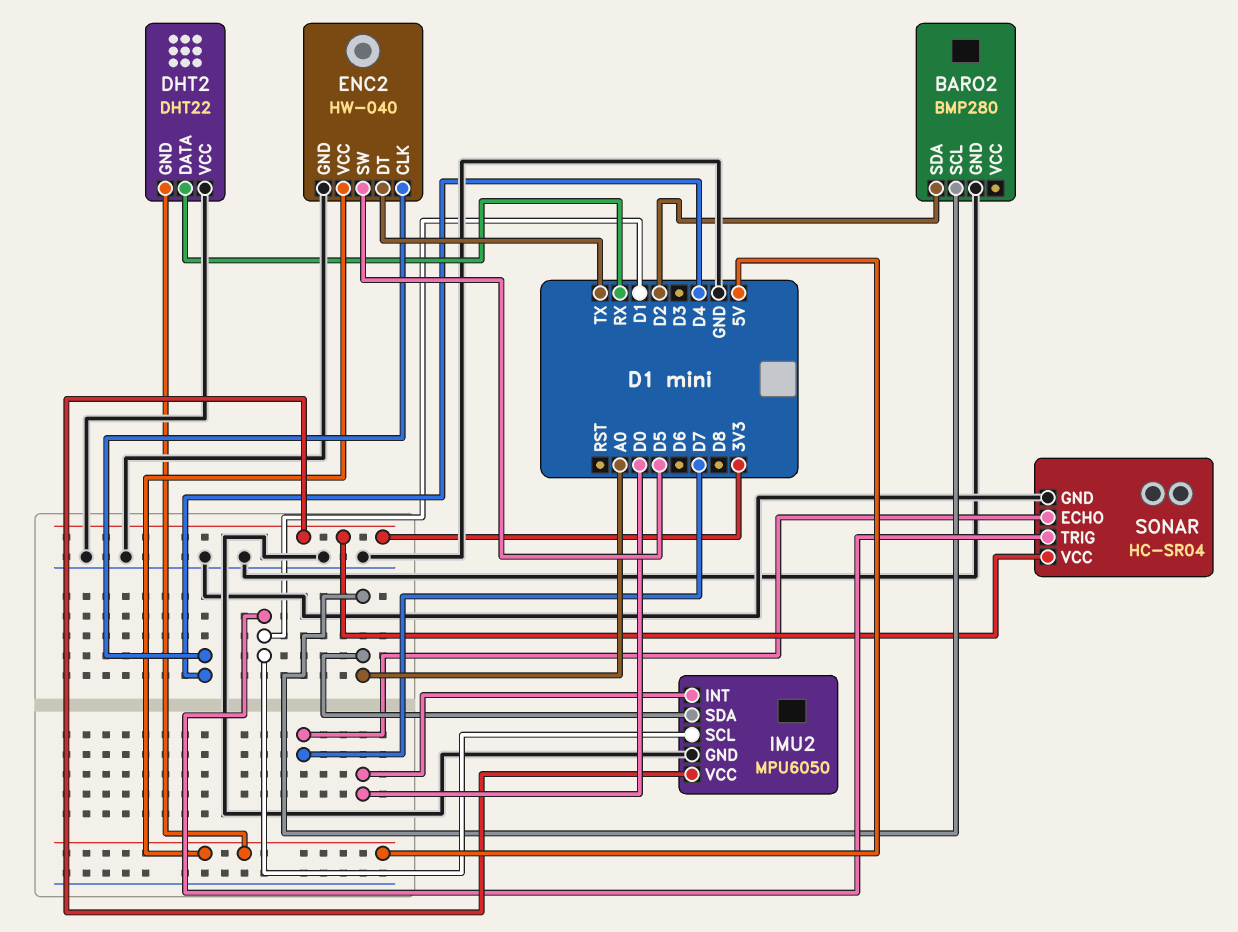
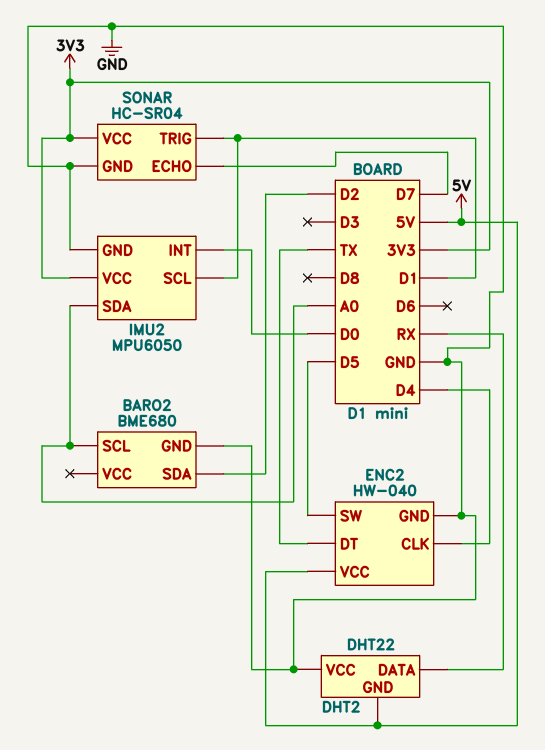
BARO2: BMP280 -> BME680

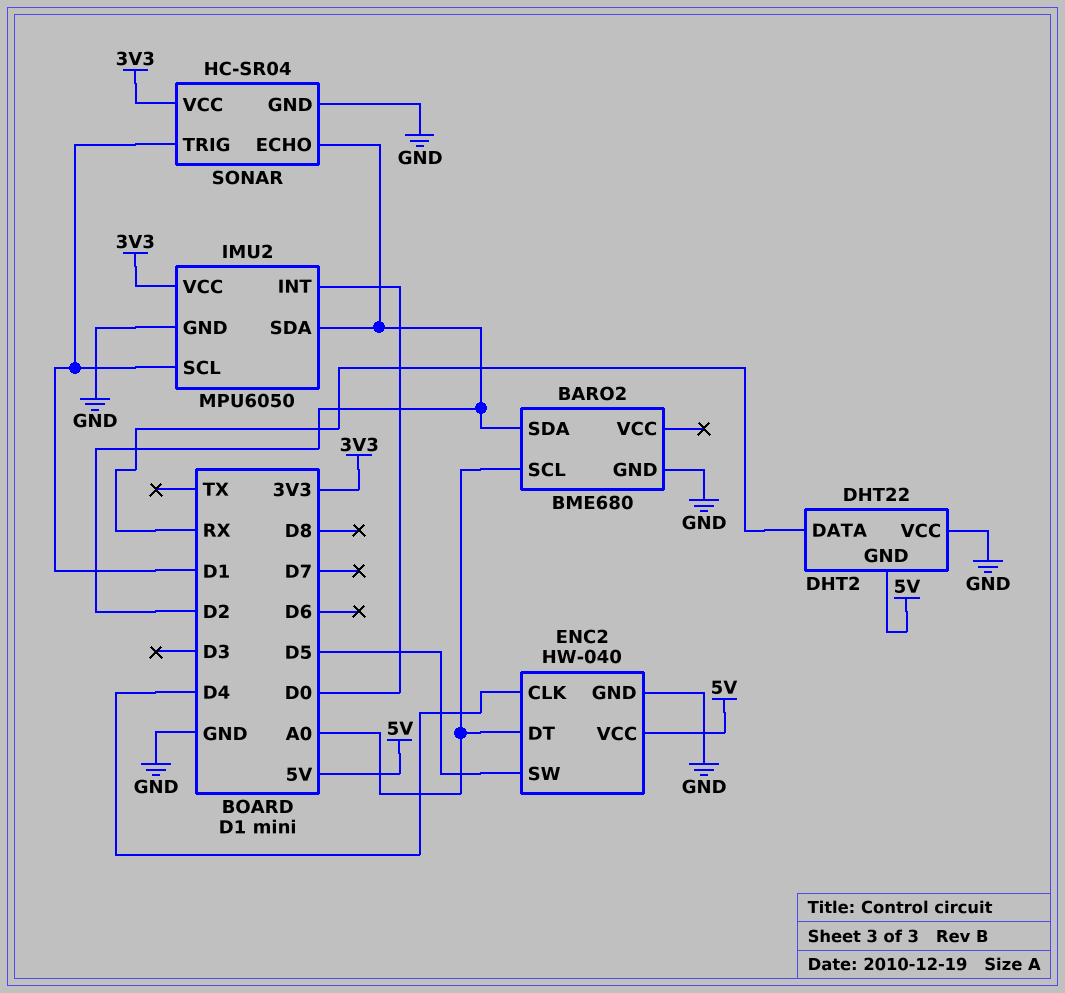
ENC2 pin DT: TX -> A0
IMU2 pin SDA: A0 -> D2
SONAR pin ECHO: D7 -> D2

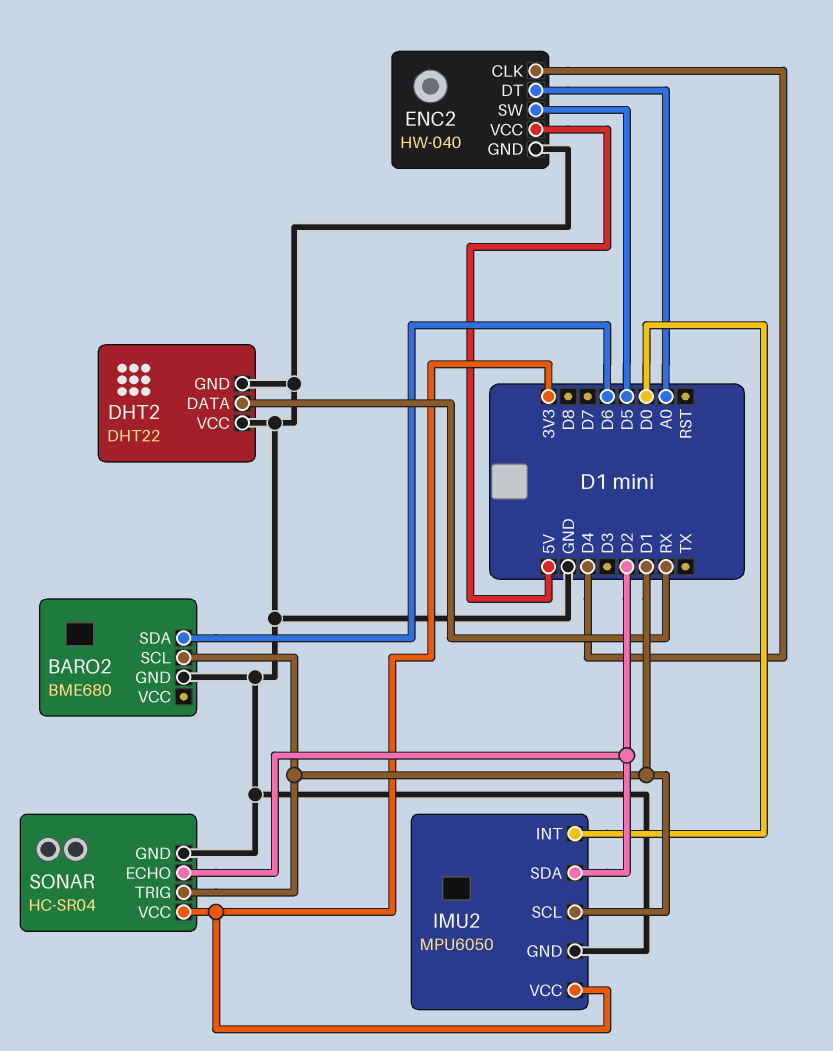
BARO2 pin SCL: A0 -> D1
BARO2 pin SDA: D2 -> D6
DHT2 pin GND: 5V -> GND

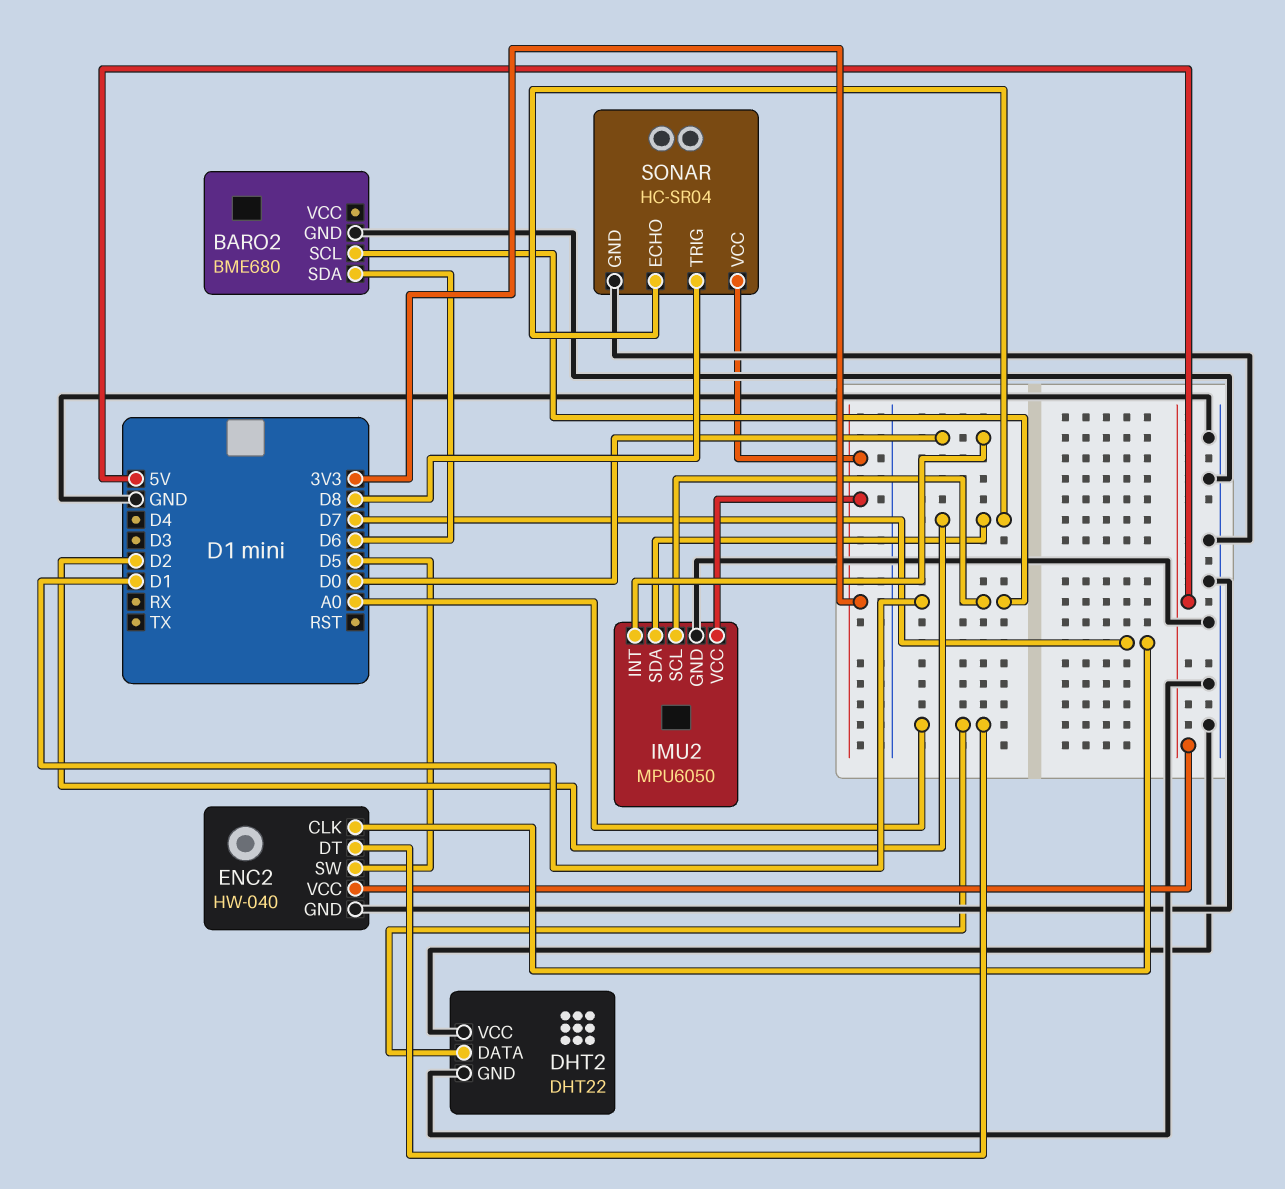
DHT2 pin DATA: RX -> A0
ENC2 pin CLK: D4 -> D7
SONAR pin TRIG: D1 -> D8

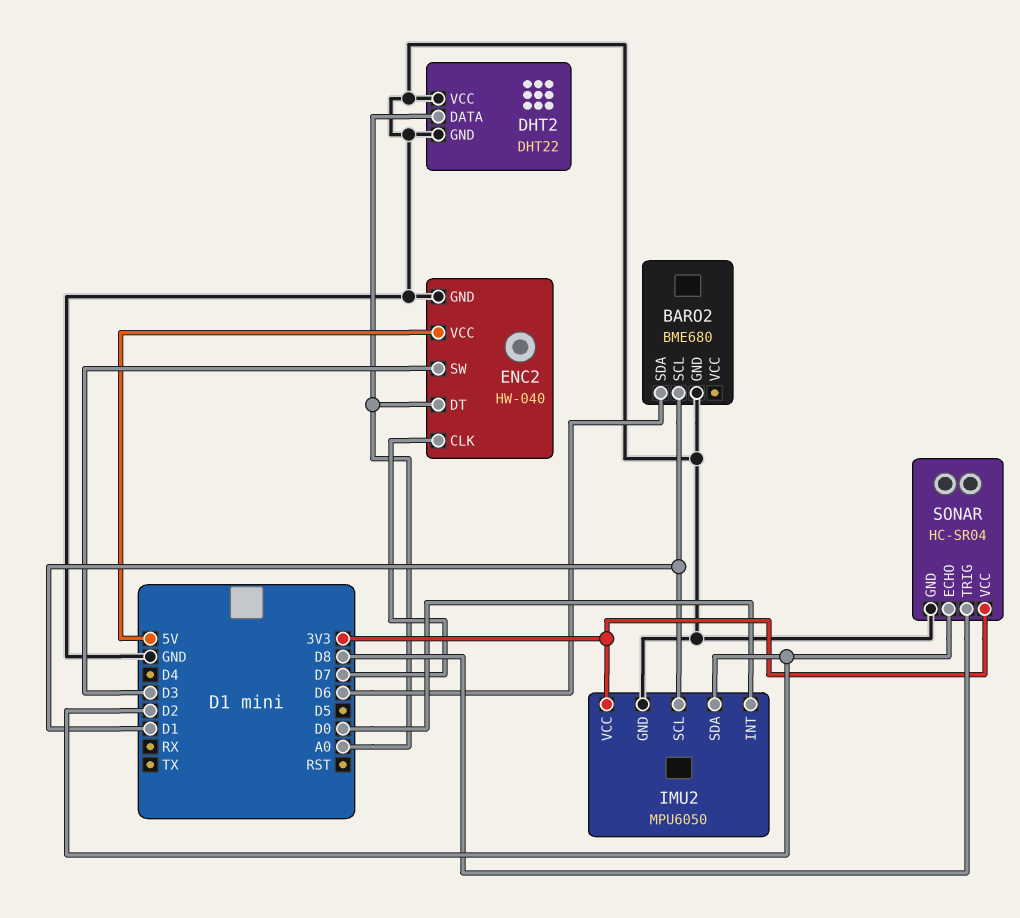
ENC2 pin SW: D5 -> D3

